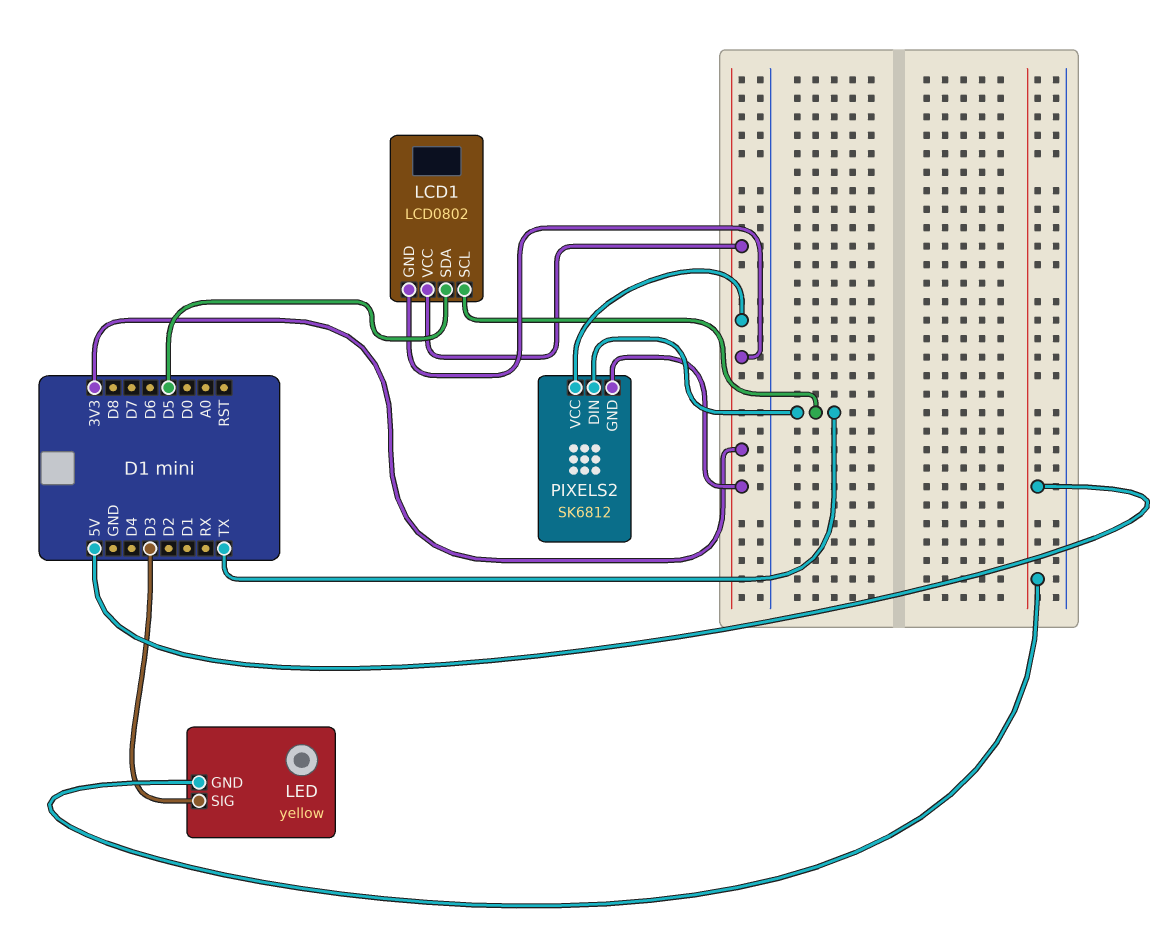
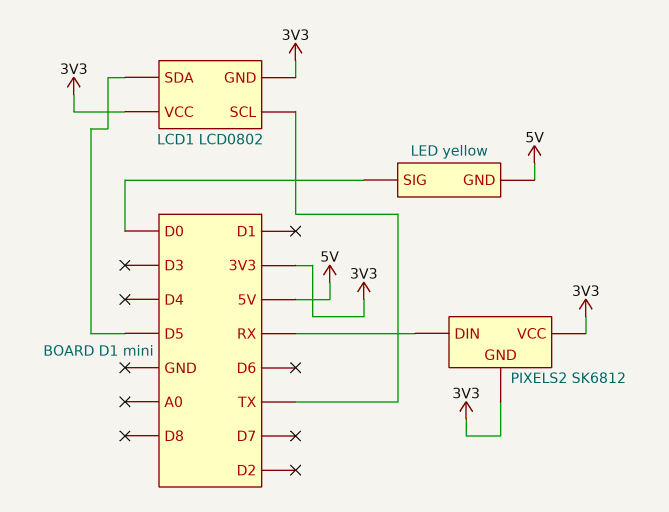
LED pin SIG: D3 -> D0
PIXELS2 pin DIN: TX -> RX

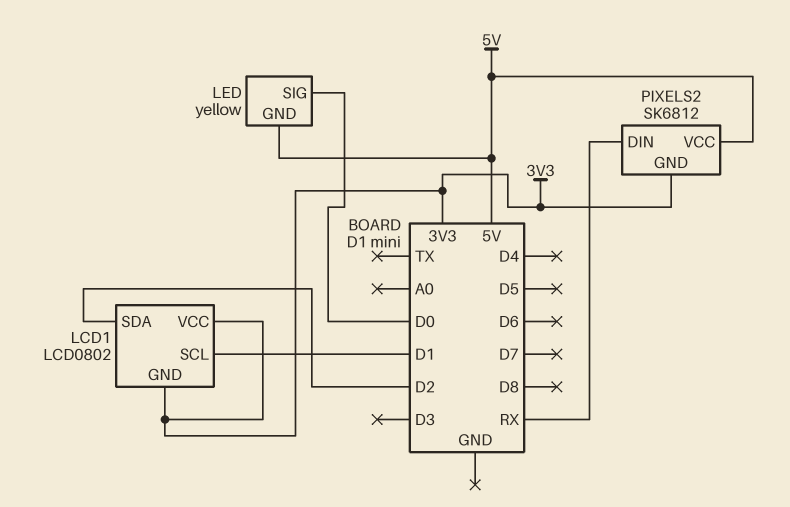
LCD1 pin SCL: TX -> D1
LCD1 pin SDA: D5 -> D2
PIXELS2 pin VCC: 3V3 -> 5V

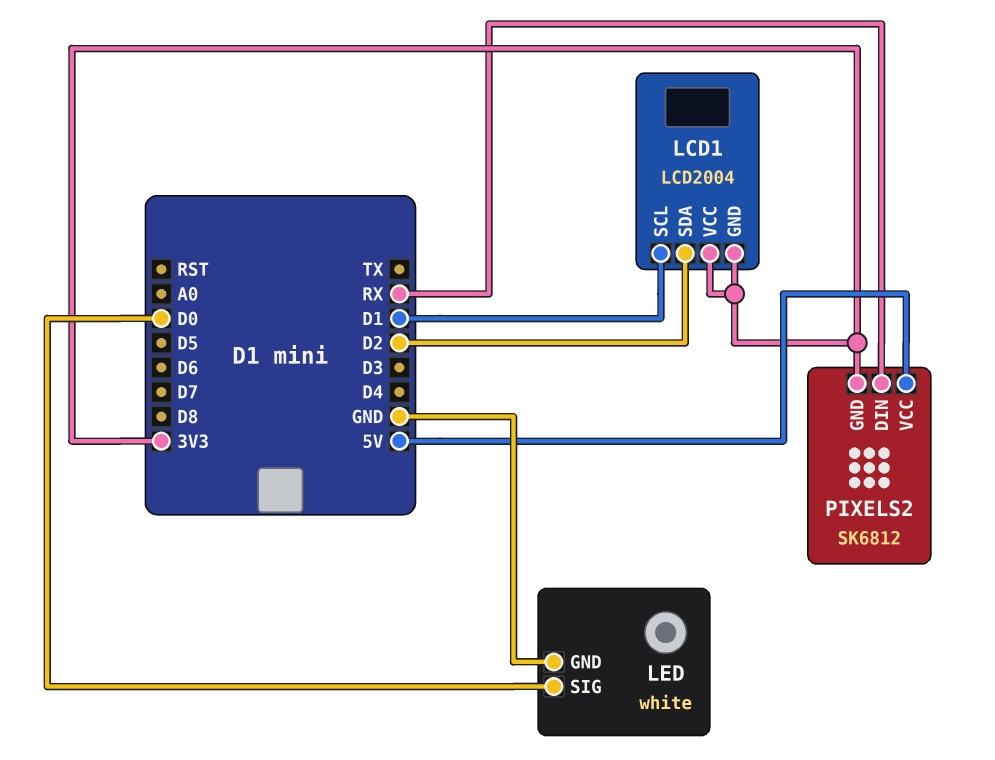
LCD1: LCD0802 -> LCD2004
LED: yellow -> white
LED pin GND: 5V -> GND

